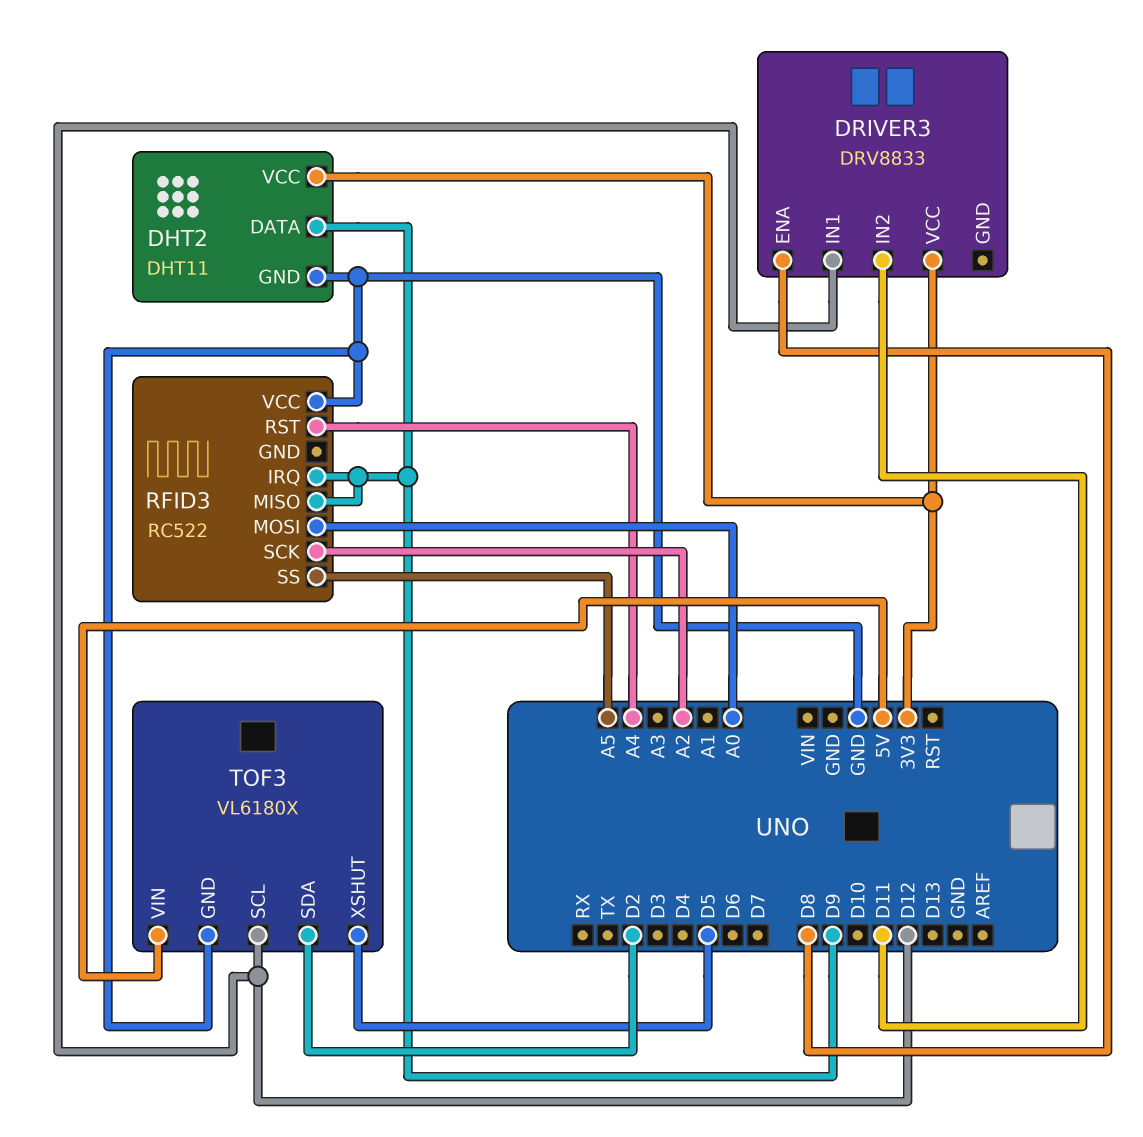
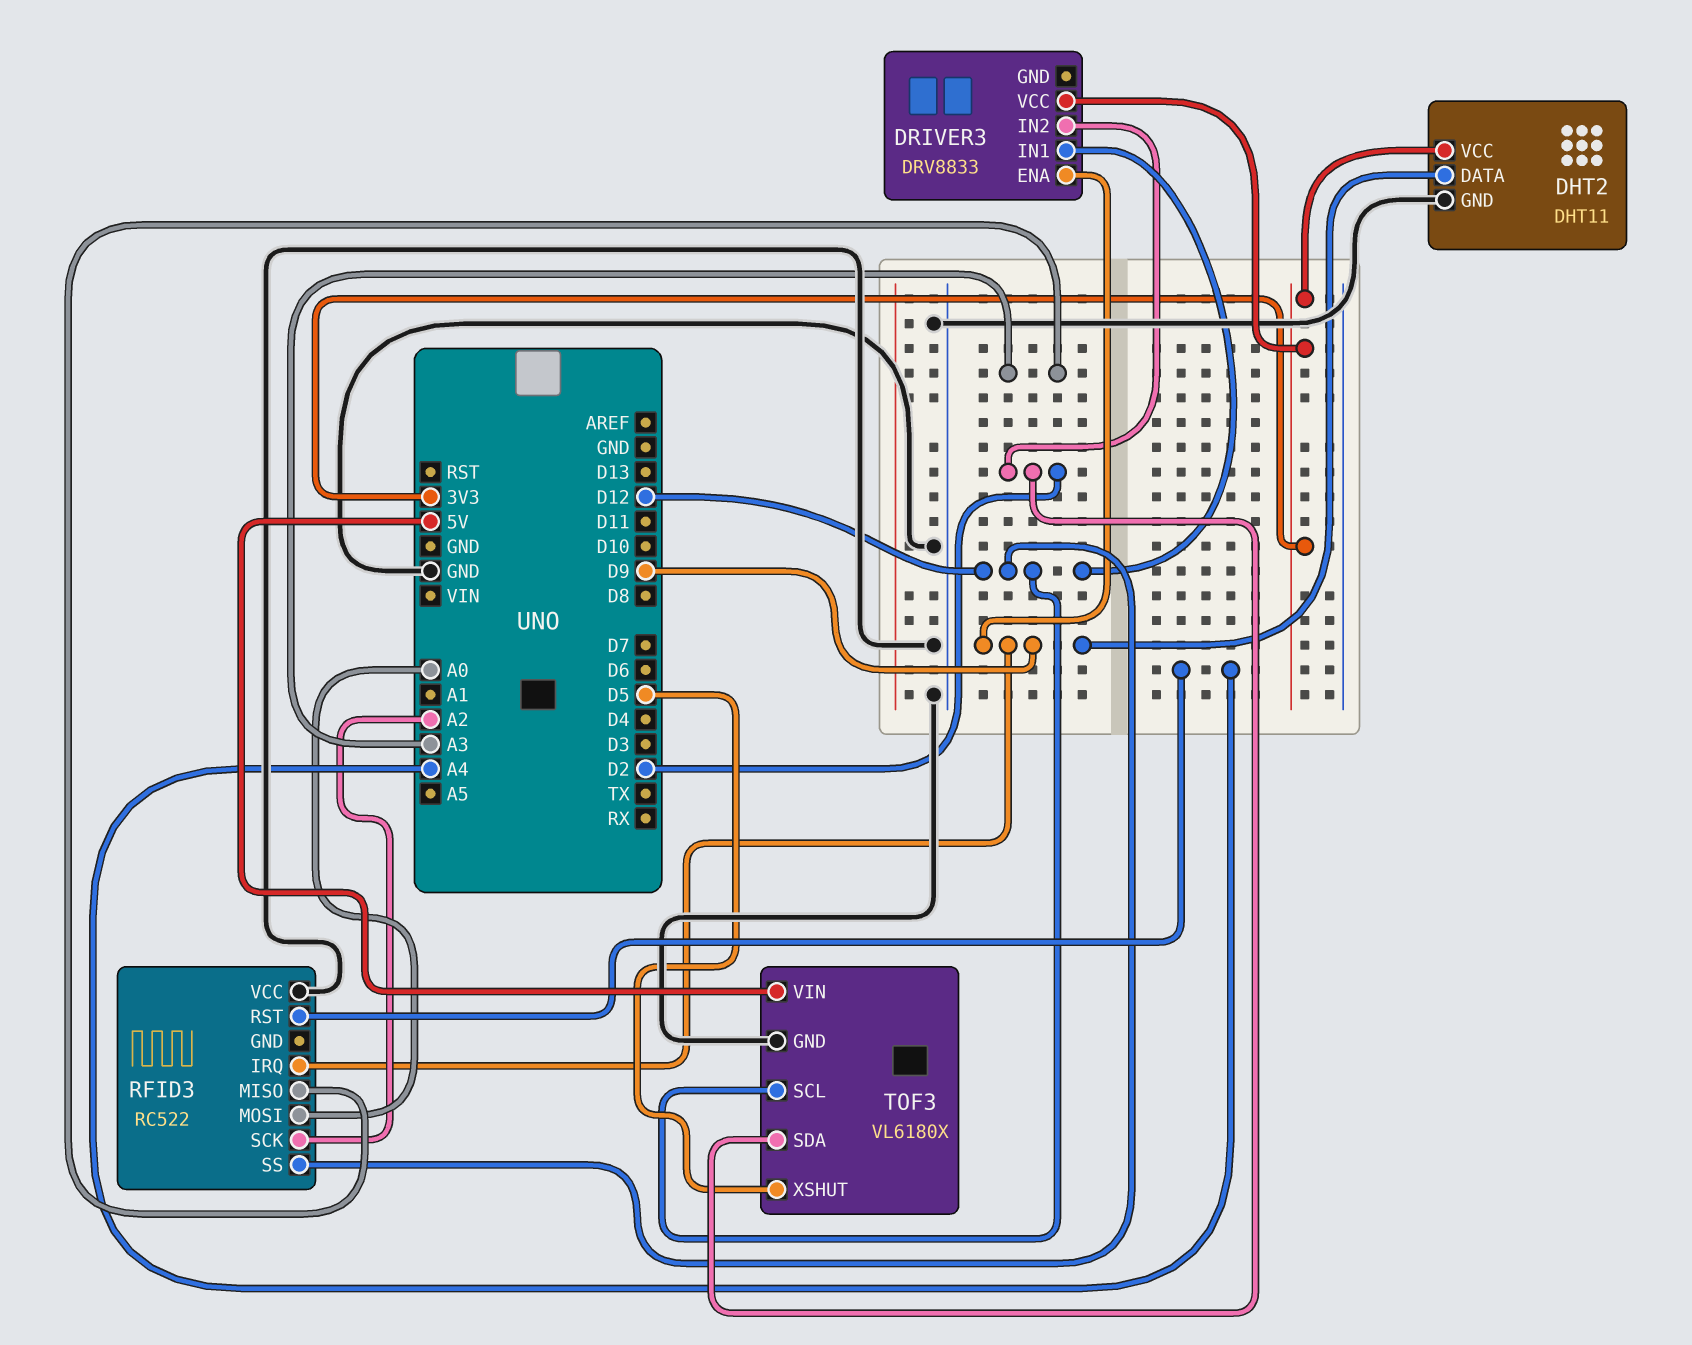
DRIVER3 pin ENA: D8 -> D9
DRIVER3 pin IN2: D11 -> D2
RFID3 pin MISO: D9 -> A3
RFID3 pin SS: A5 -> D12

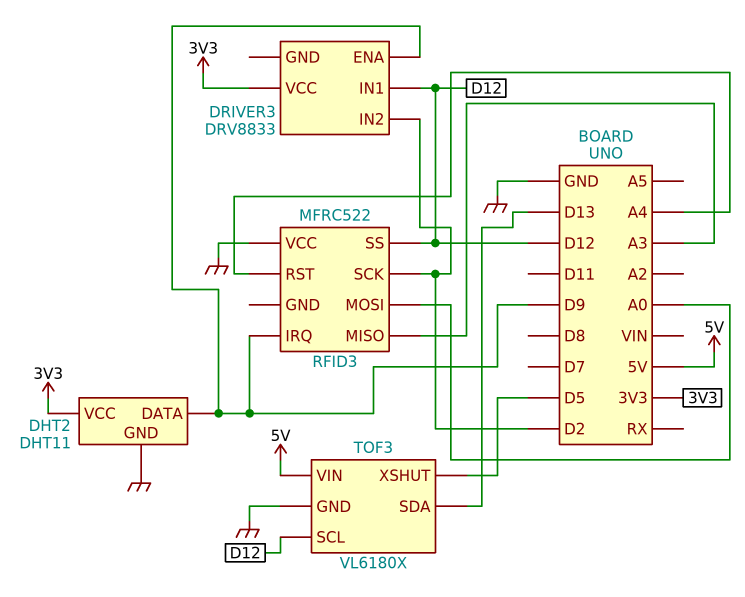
RFID3: RC522 -> MFRC522
RFID3 pin SCK: A2 -> D2
TOF3 pin SDA: D2 -> D13

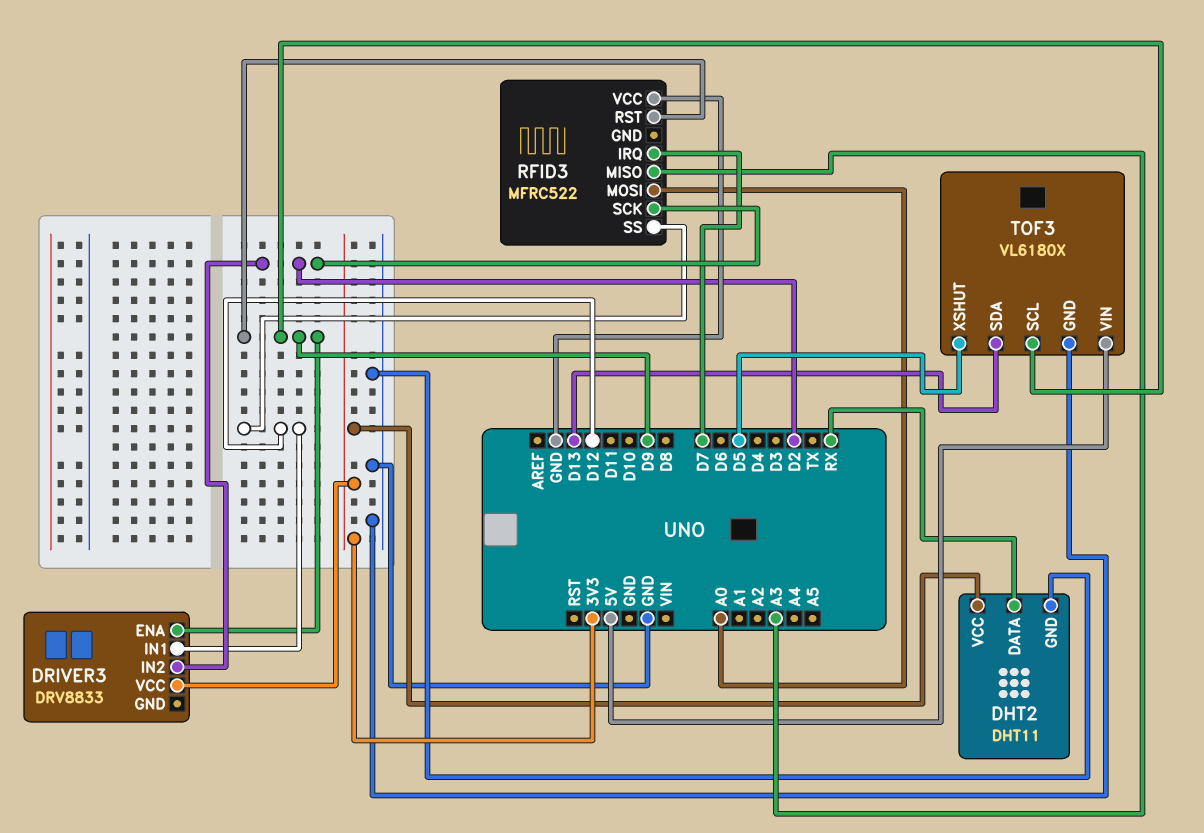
DHT2 pin DATA: D9 -> RX
RFID3 pin IRQ: D9 -> D7
RFID3 pin RST: A4 -> D9
TOF3 pin SCL: D12 -> D9

